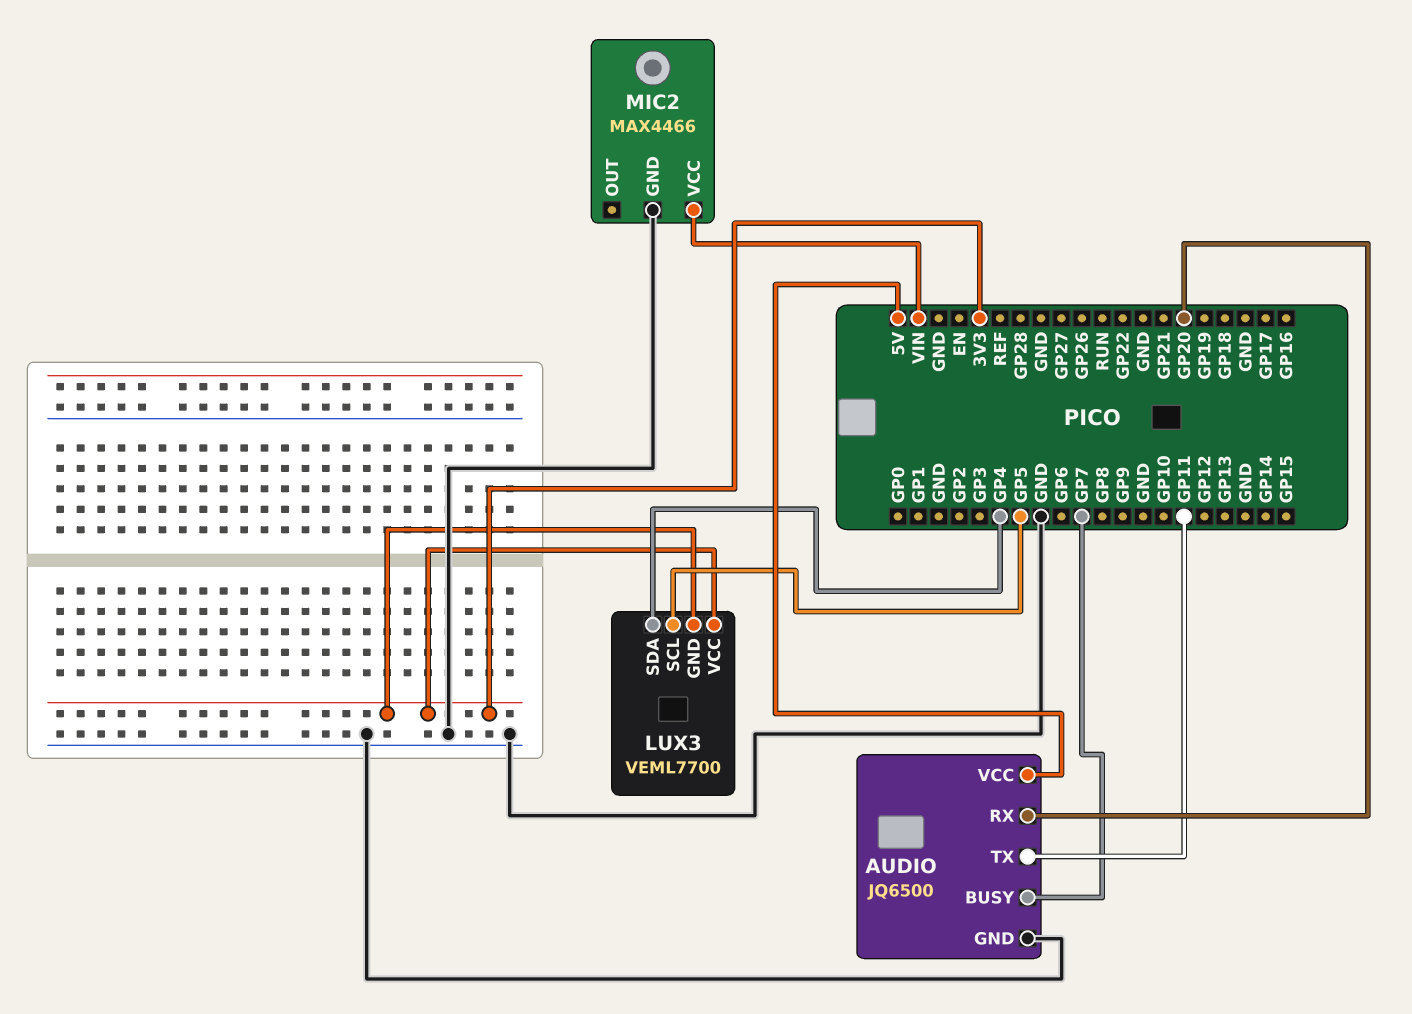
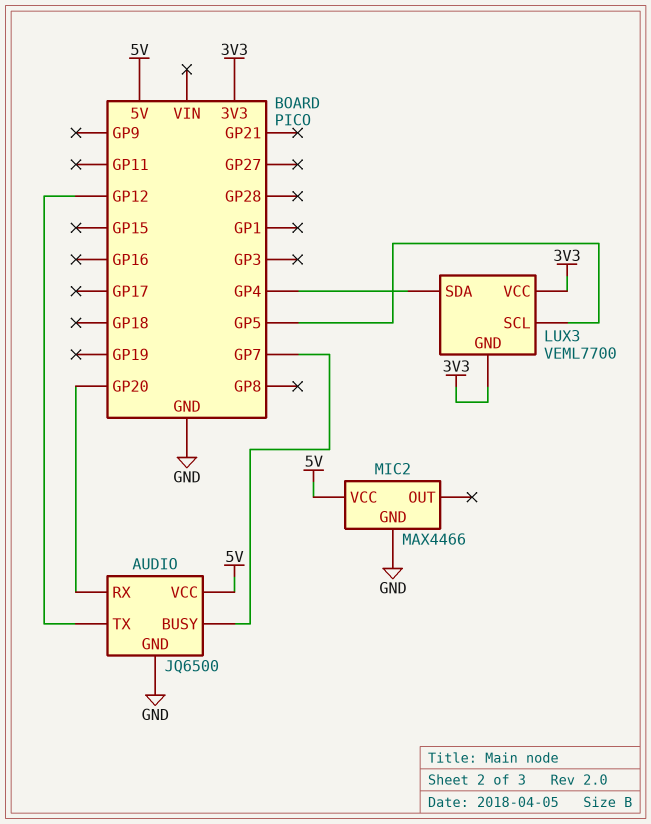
AUDIO pin TX: GP11 -> GP12
MIC2 pin VCC: VIN -> 5V

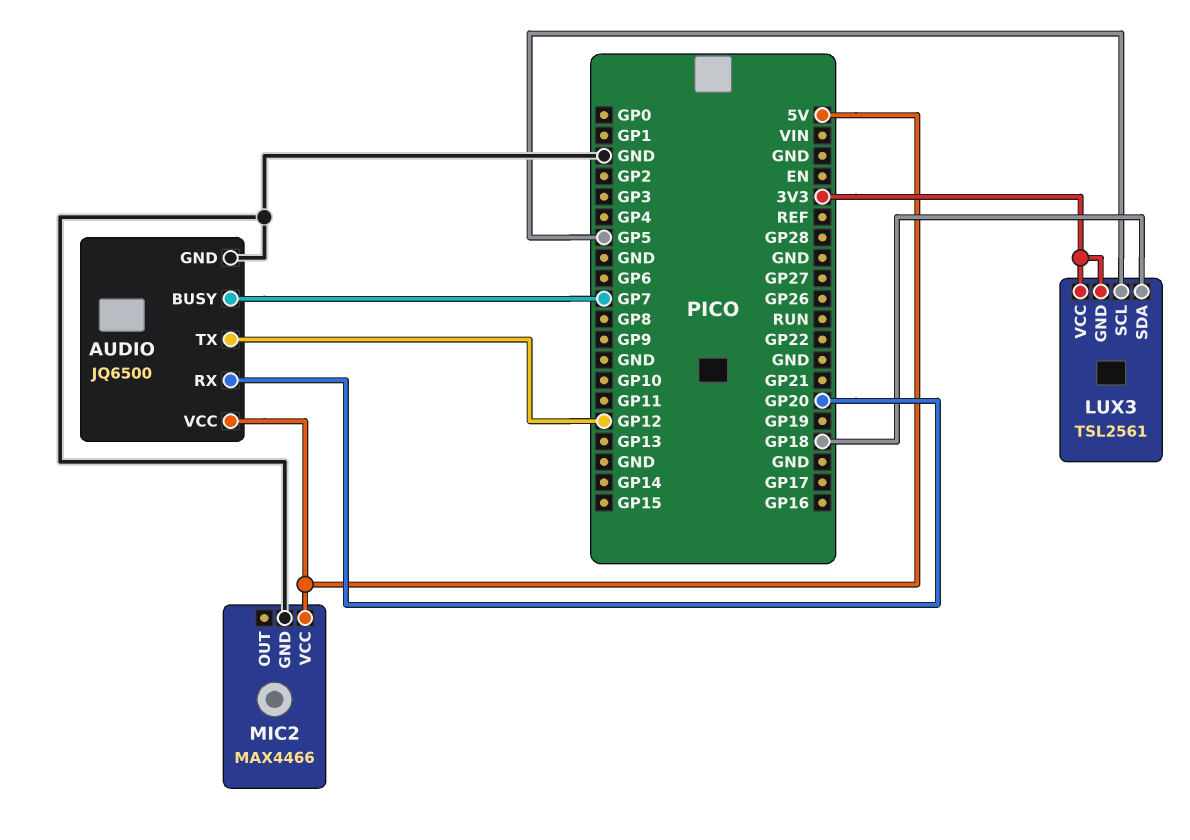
LUX3: VEML7700 -> TSL2561
LUX3 pin SDA: GP4 -> GP18

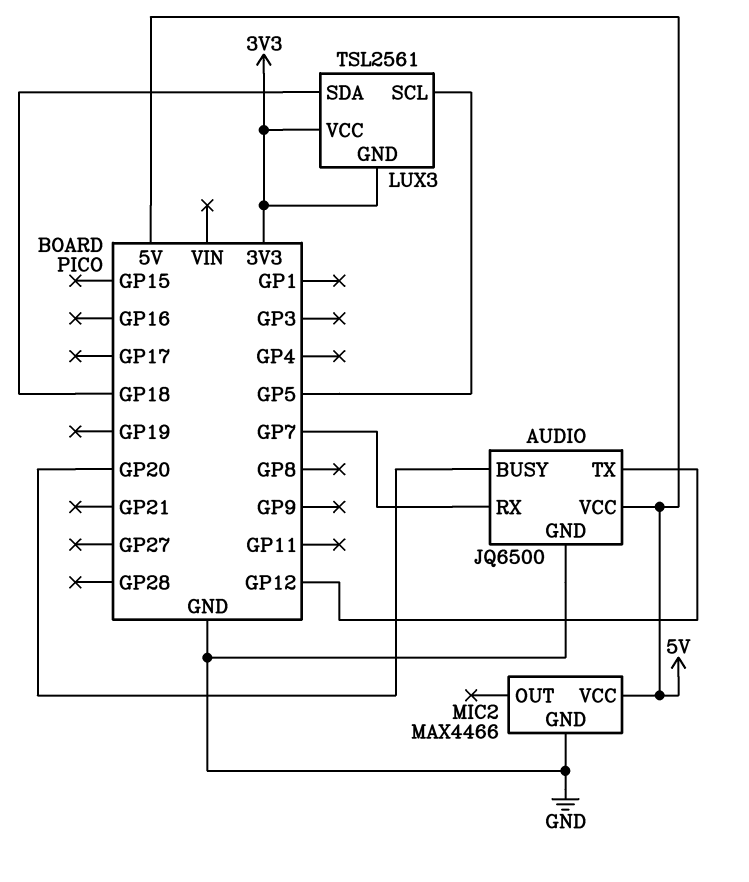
AUDIO pin BUSY: GP7 -> GP20
AUDIO pin RX: GP20 -> GP7

